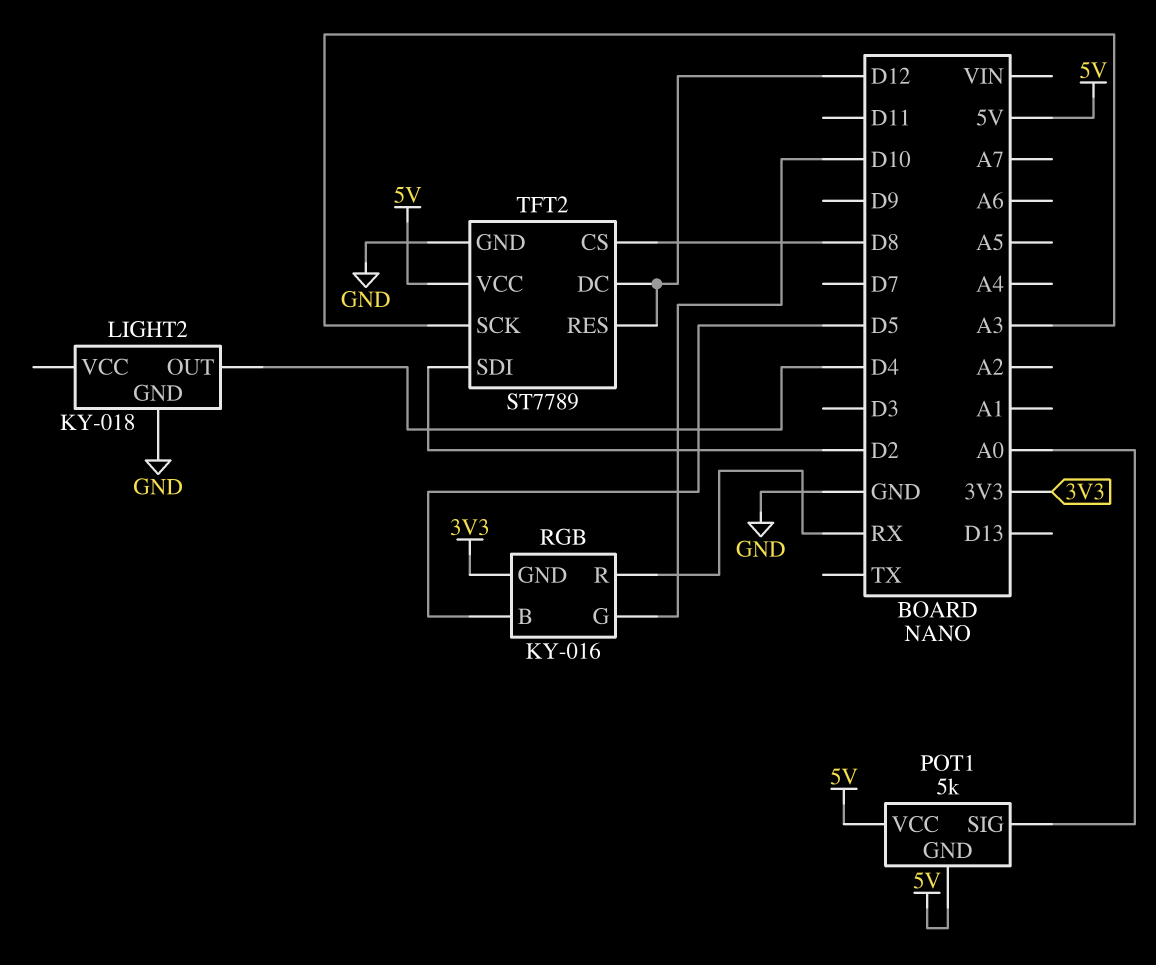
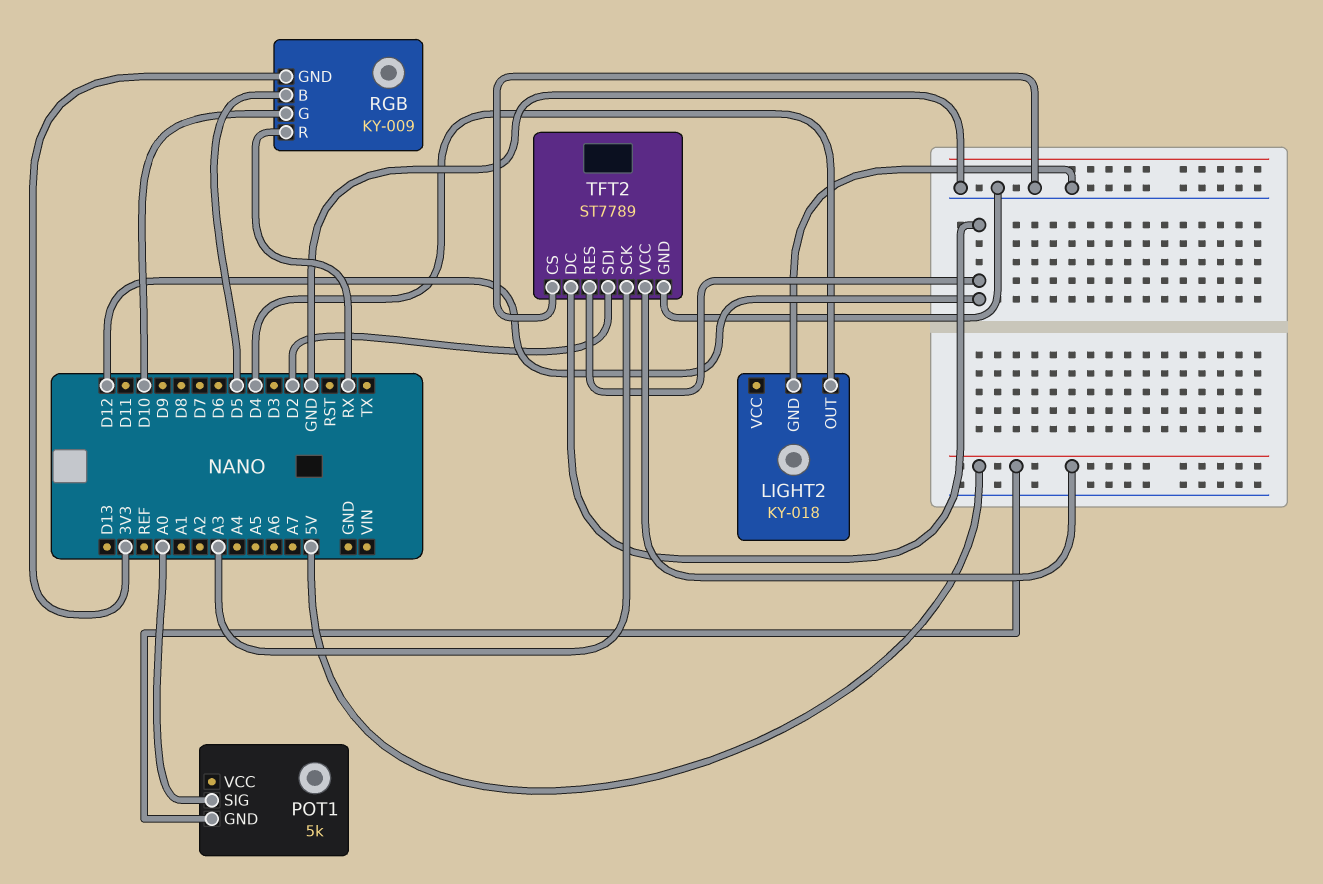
POT1 pin VCC: 5V -> none
RGB: KY-016 -> KY-009
TFT2 pin CS: D8 -> GND

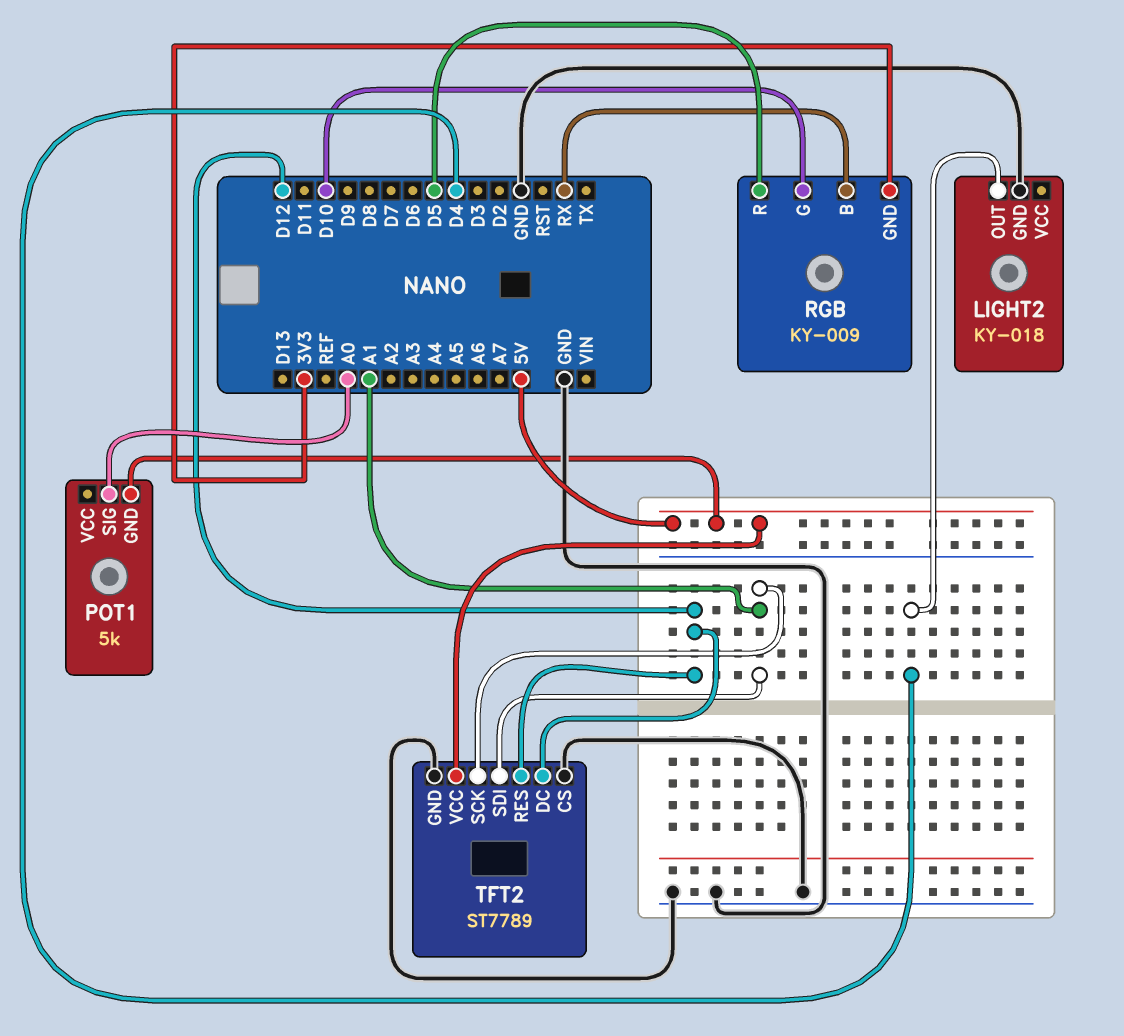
RGB pin B: D5 -> RX
RGB pin R: RX -> D5
TFT2 pin SCK: A3 -> A1
TFT2 pin SDI: D2 -> A1

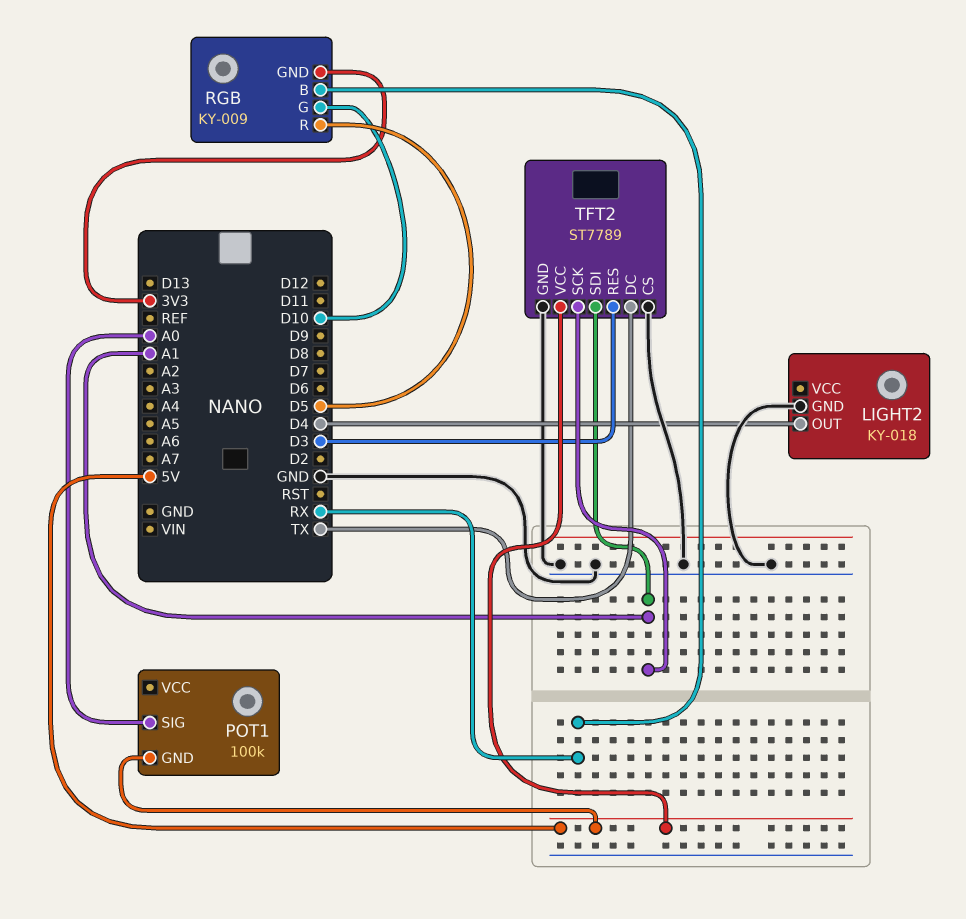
POT1: 5k -> 100k
TFT2 pin DC: D12 -> TX
TFT2 pin RES: D12 -> D3

